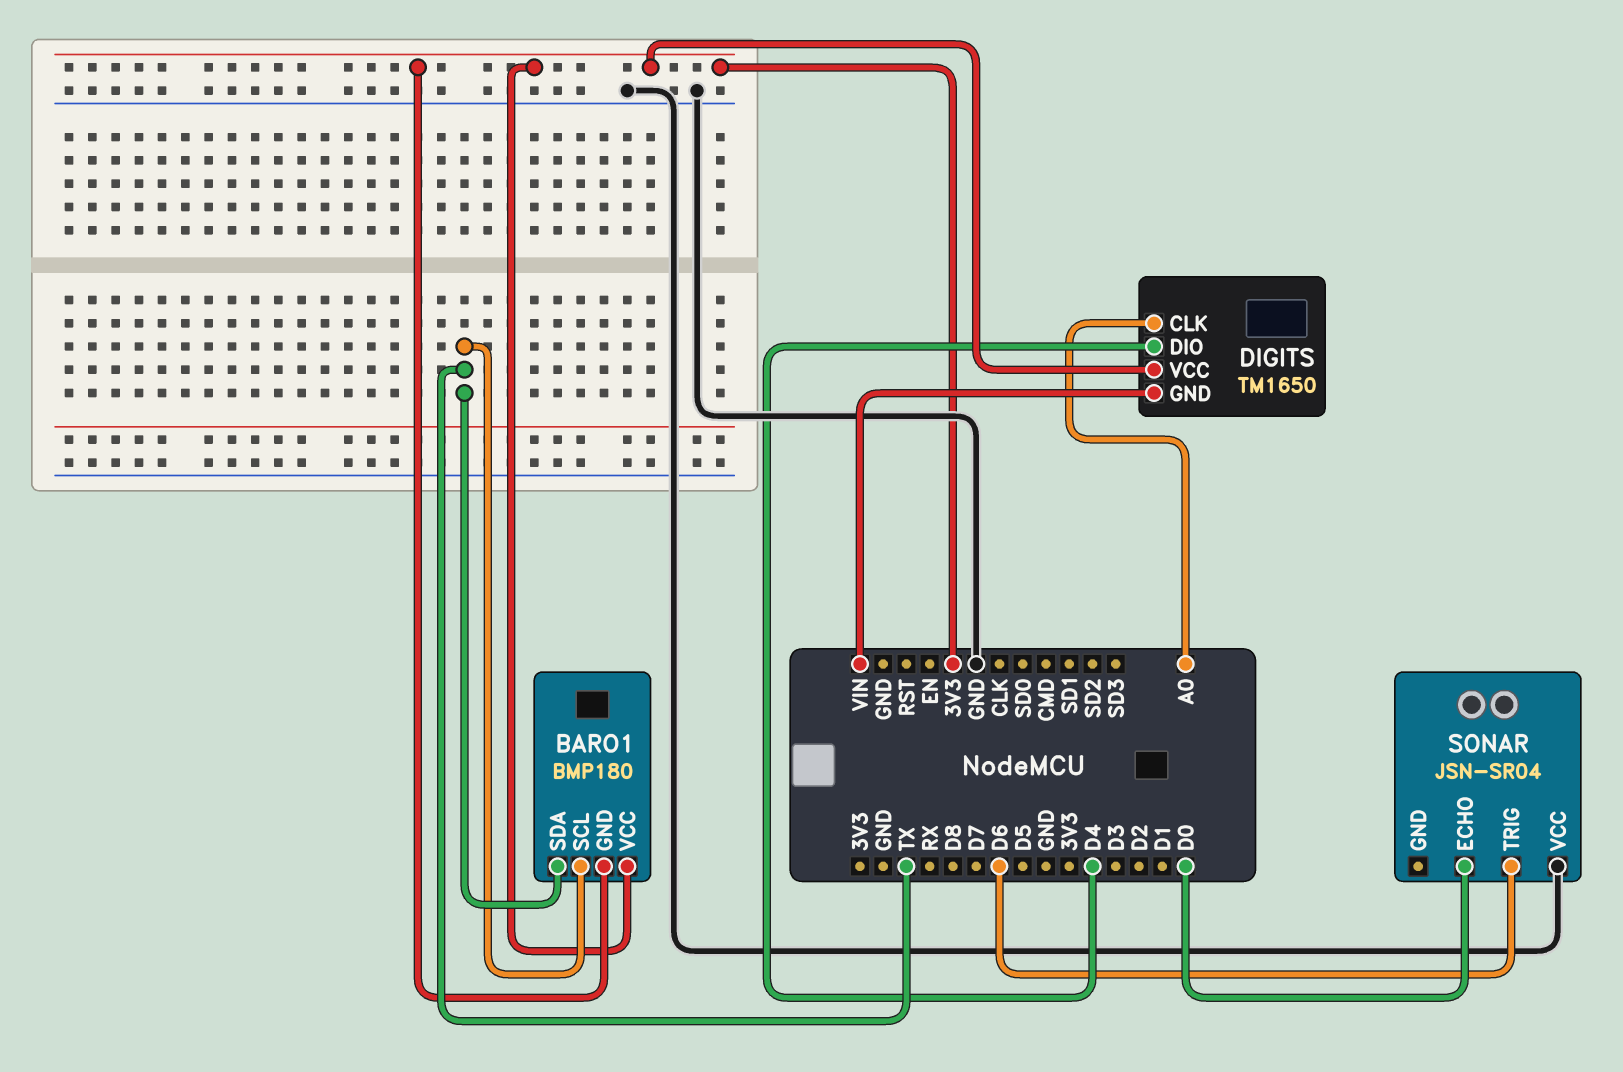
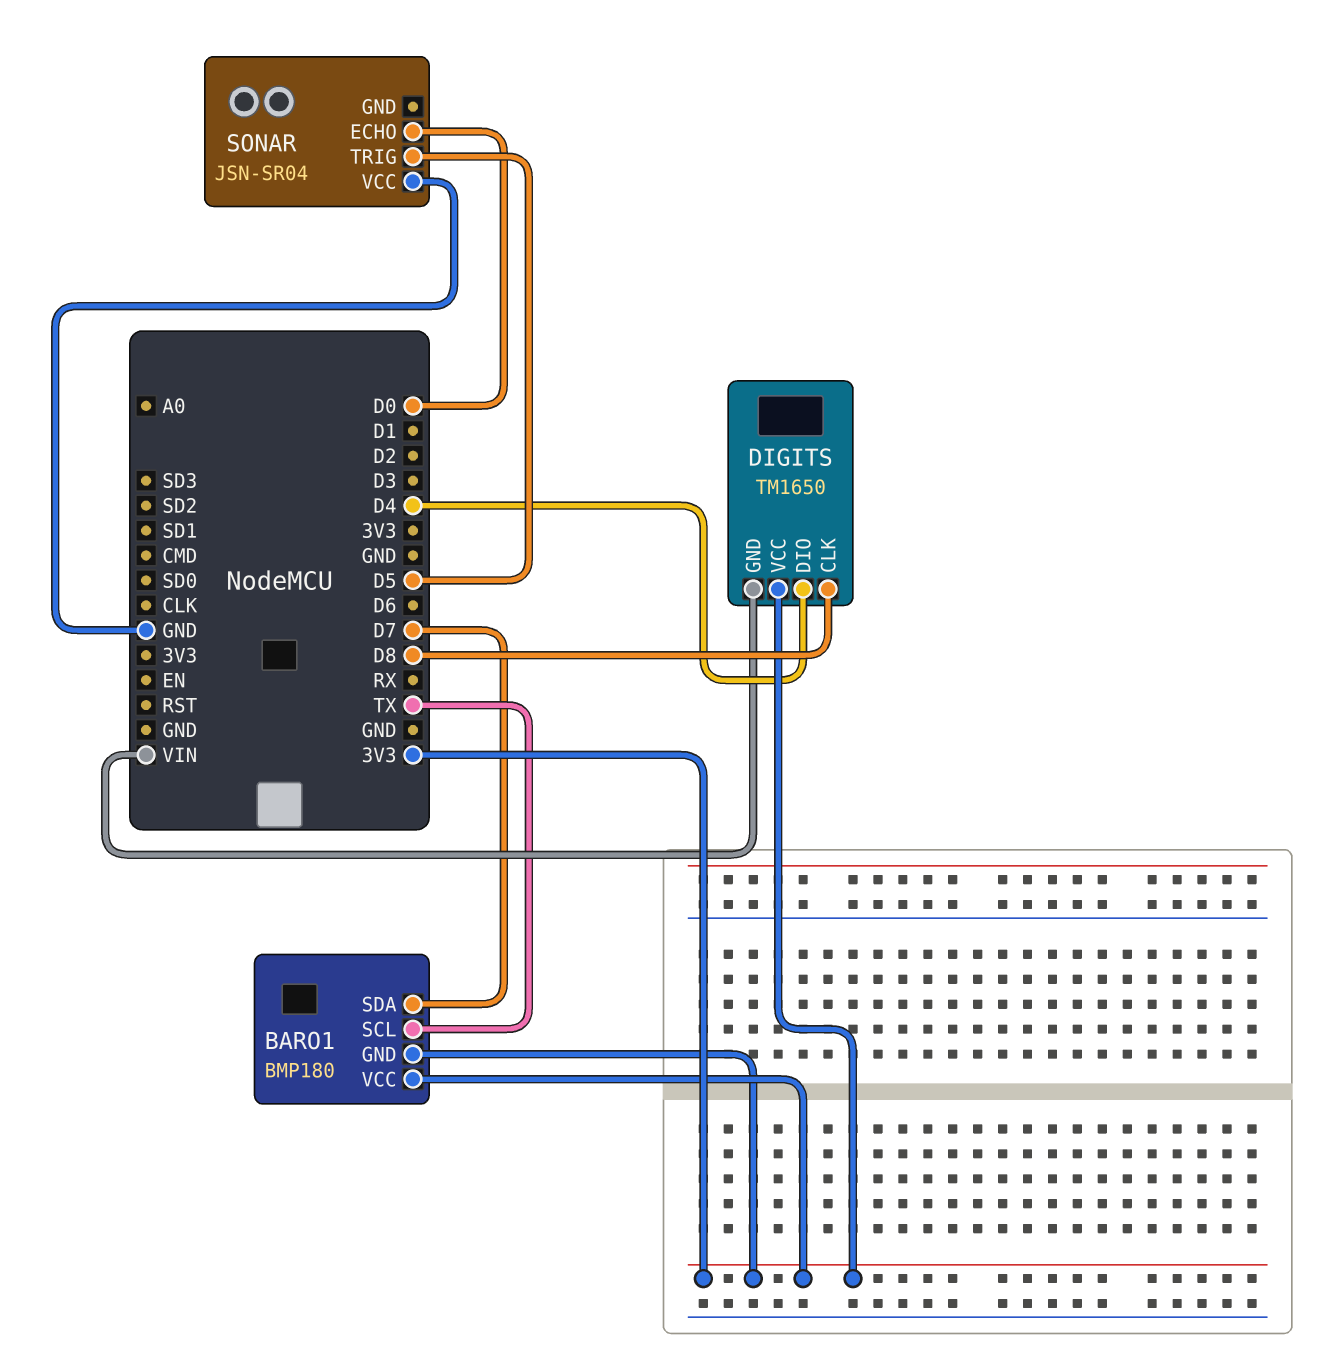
BARO1 pin SDA: TX -> D7
DIGITS pin CLK: A0 -> D8
SONAR pin TRIG: D6 -> D5

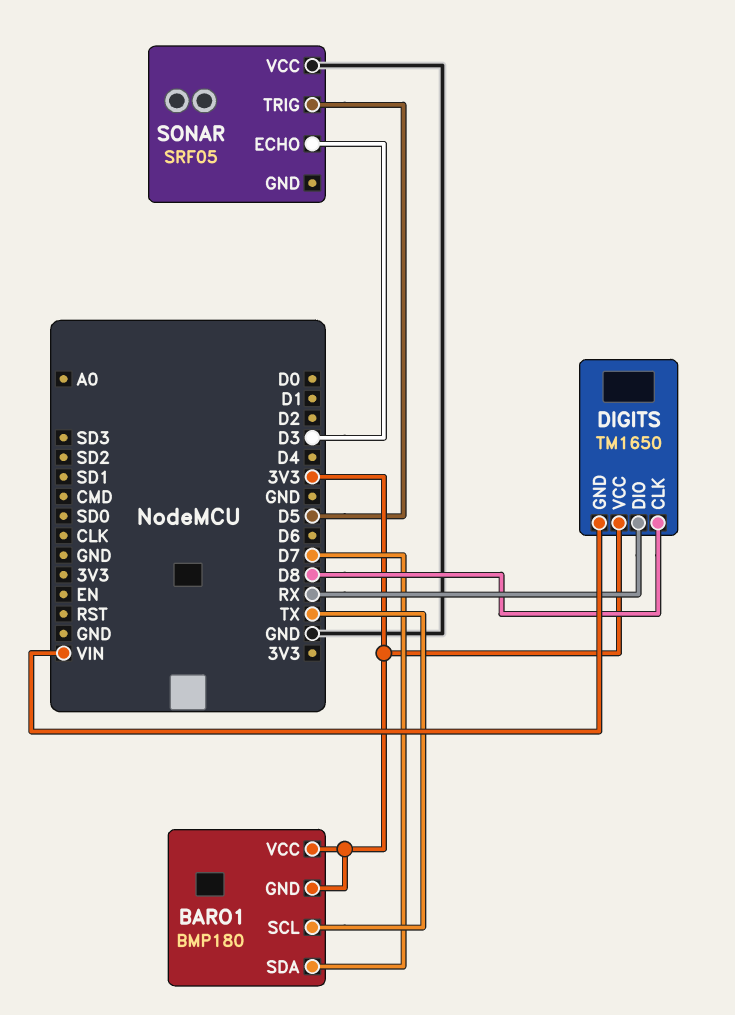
DIGITS pin DIO: D4 -> RX
SONAR: JSN-SR04 -> SRF05
SONAR pin ECHO: D0 -> D3

